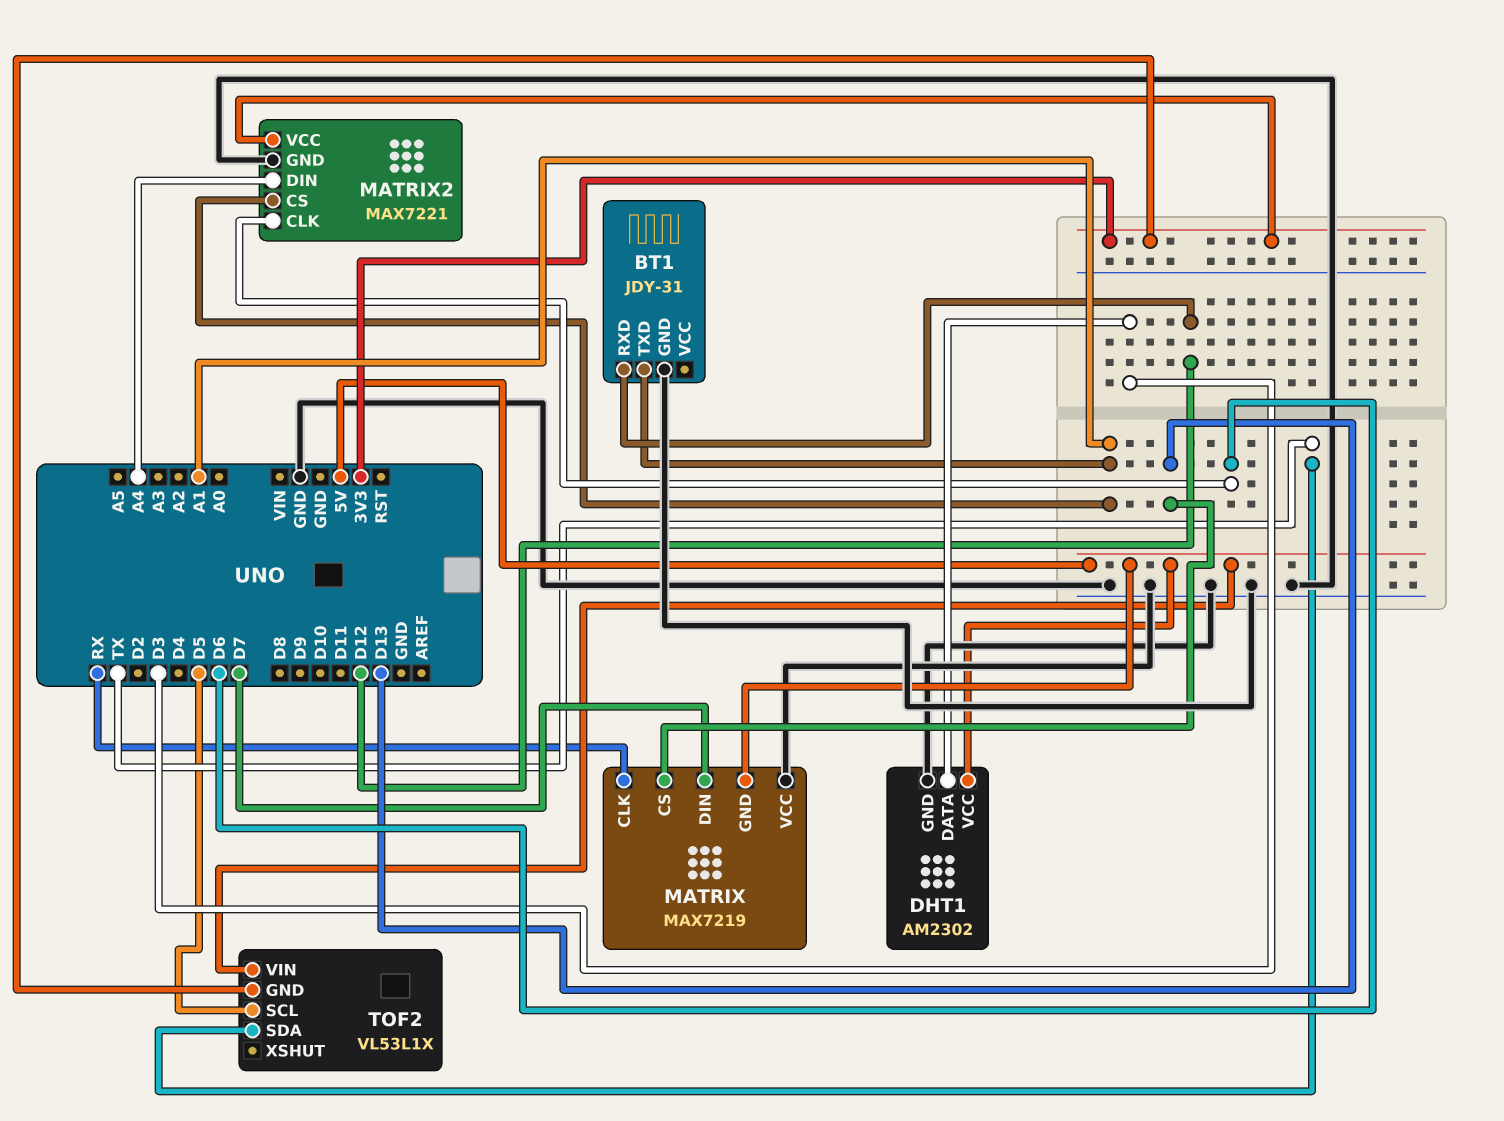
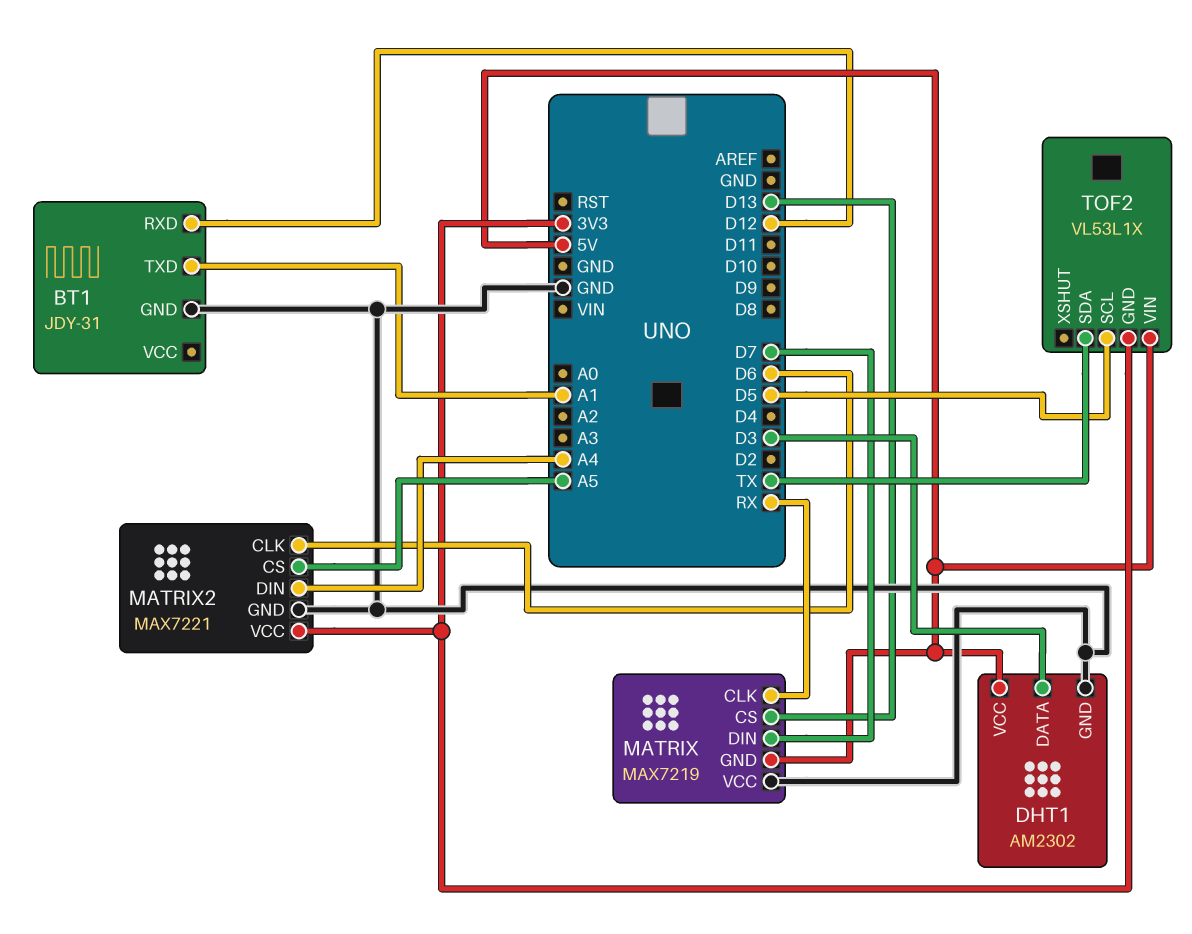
MATRIX2 pin CS: A1 -> A5

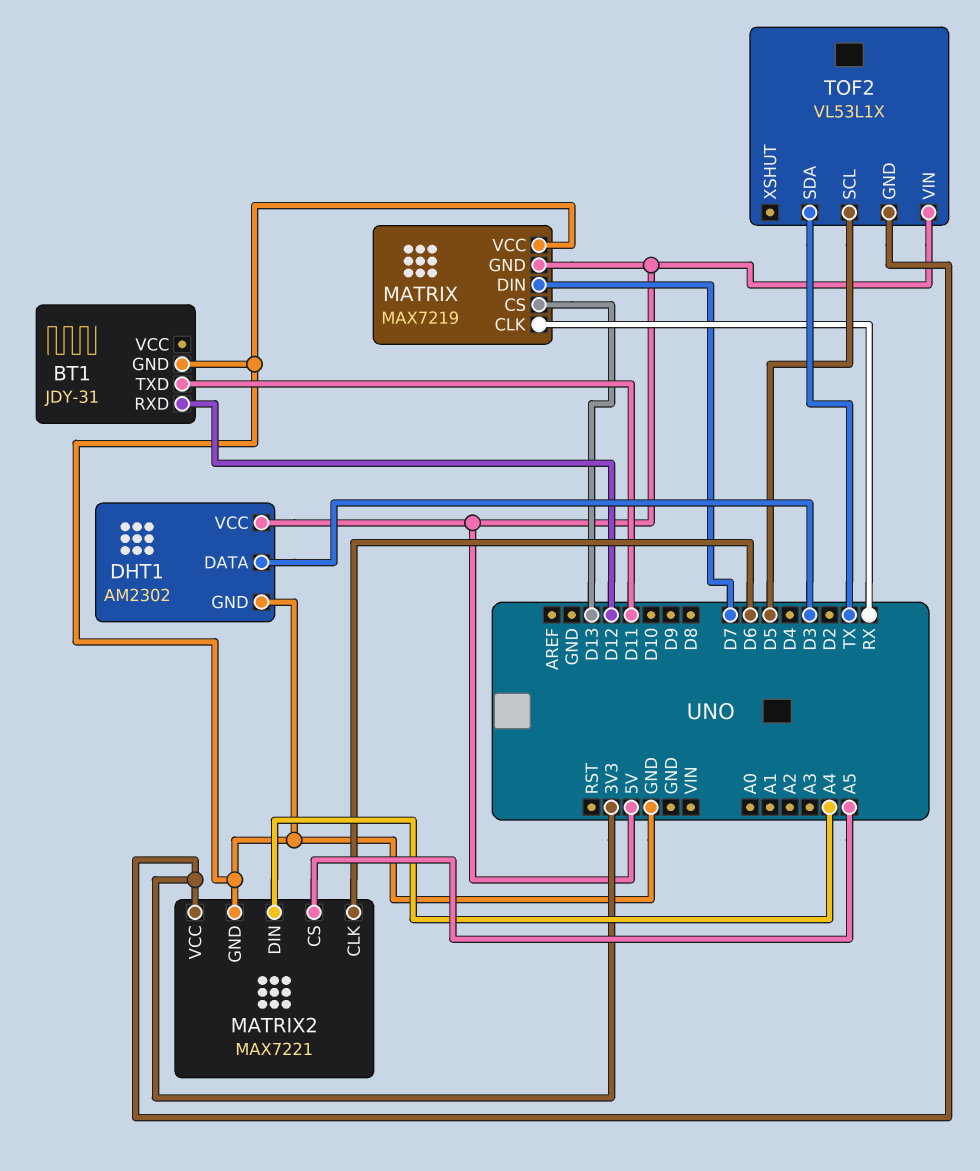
BT1 pin TXD: A1 -> D11

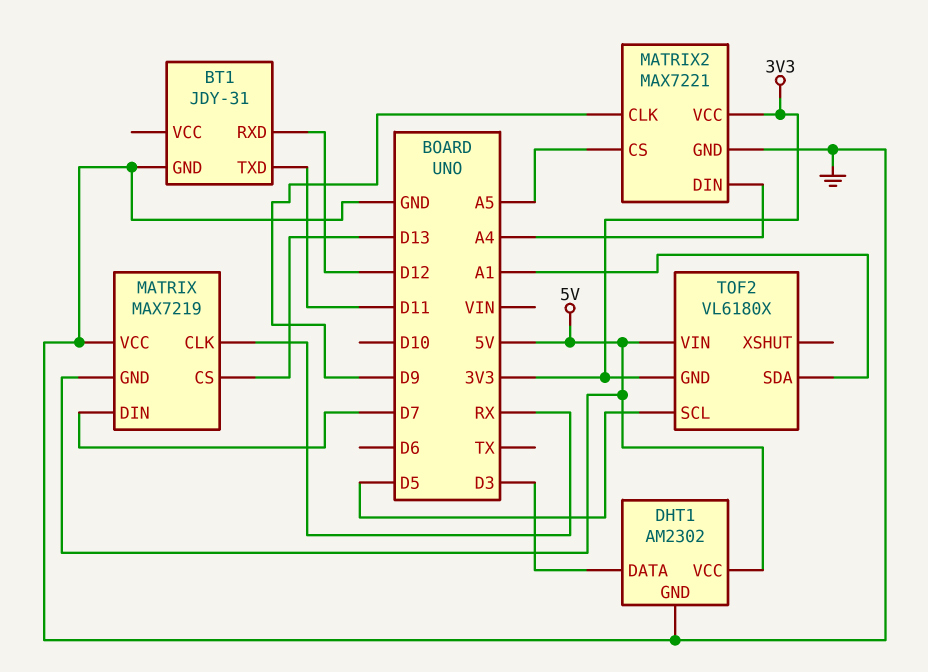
MATRIX2 pin CLK: D6 -> D9
TOF2: VL53L1X -> VL6180X
TOF2 pin SDA: TX -> A1

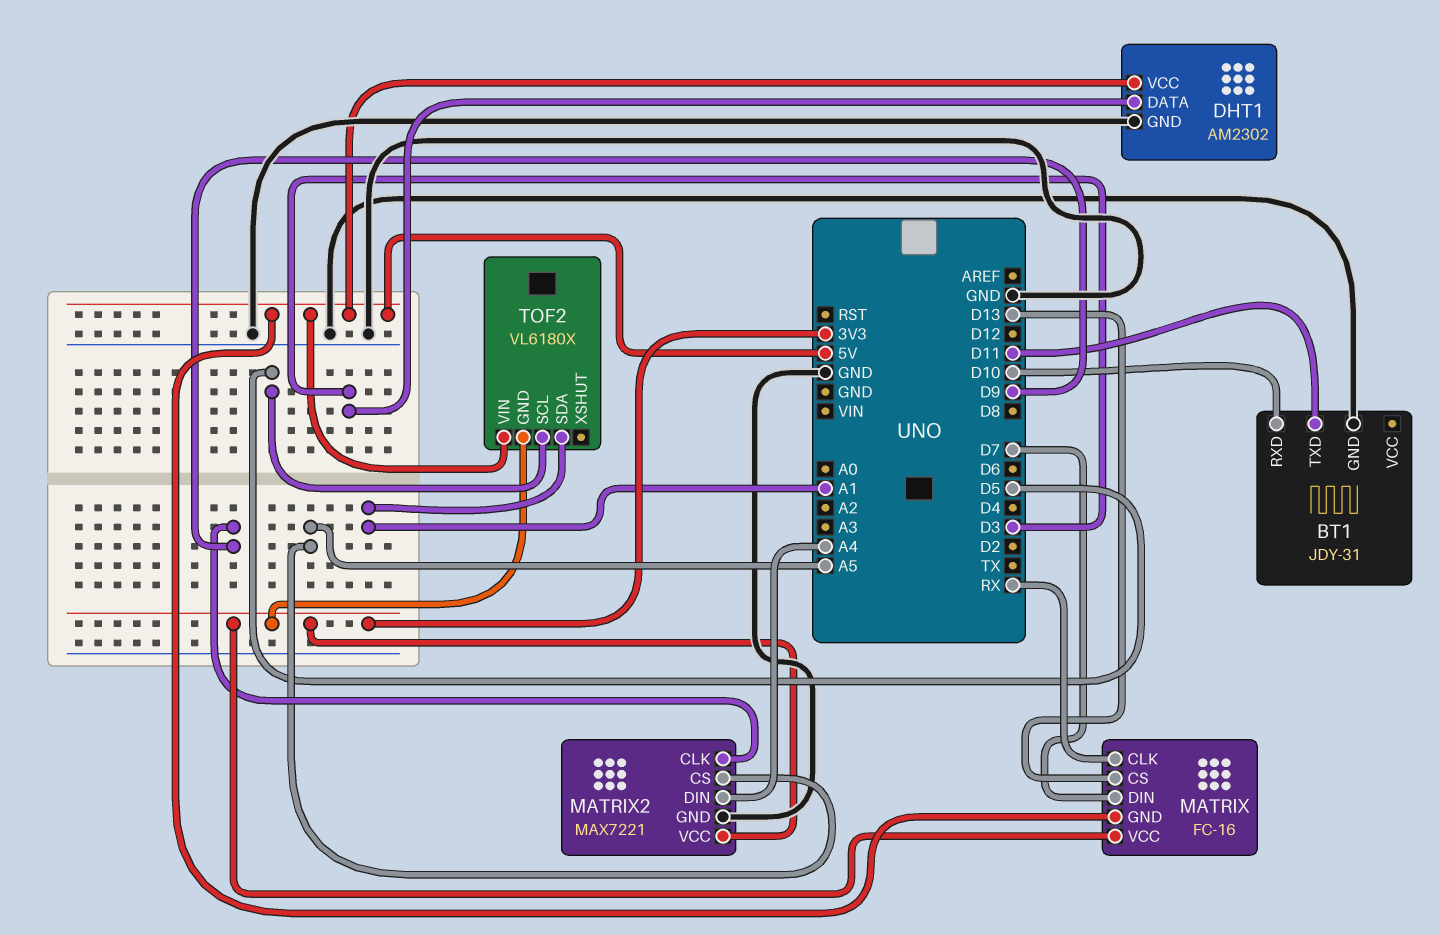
BT1 pin RXD: D12 -> D10
MATRIX: MAX7219 -> FC-16
MATRIX pin VCC: GND -> 3V3

